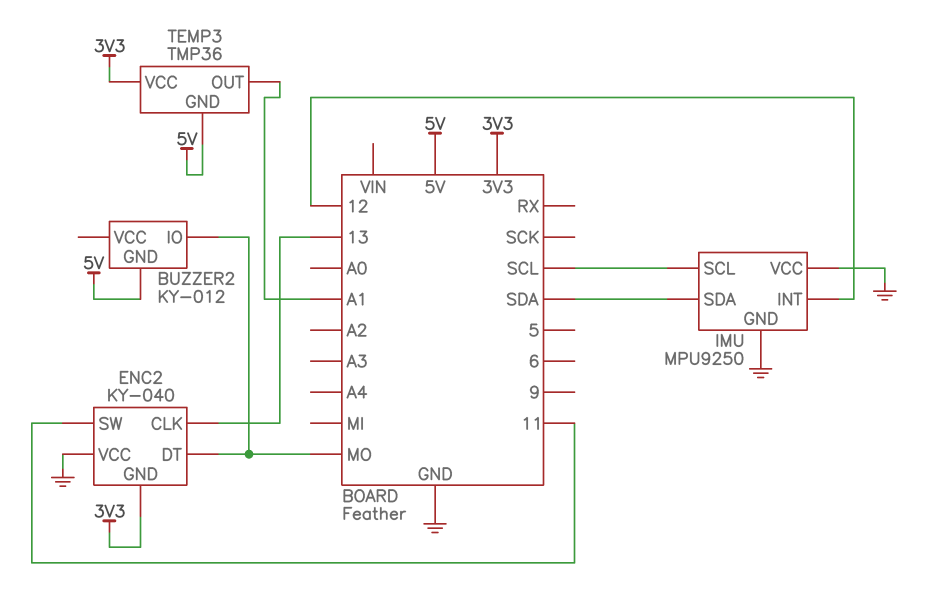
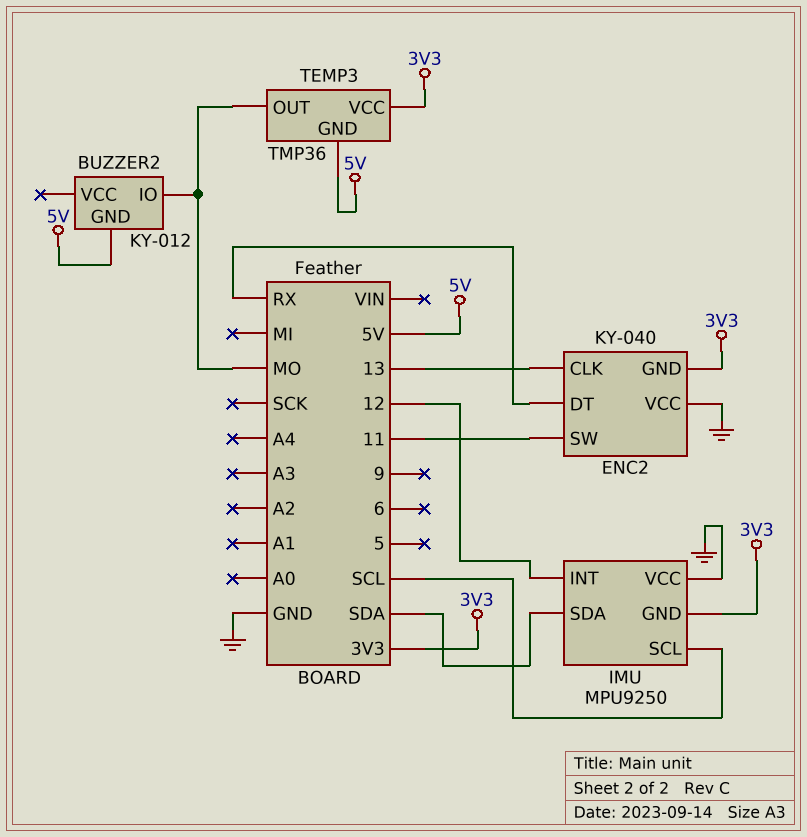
ENC2 pin DT: MO -> RX
IMU pin GND: GND -> 3V3
TEMP3 pin OUT: A1 -> MO

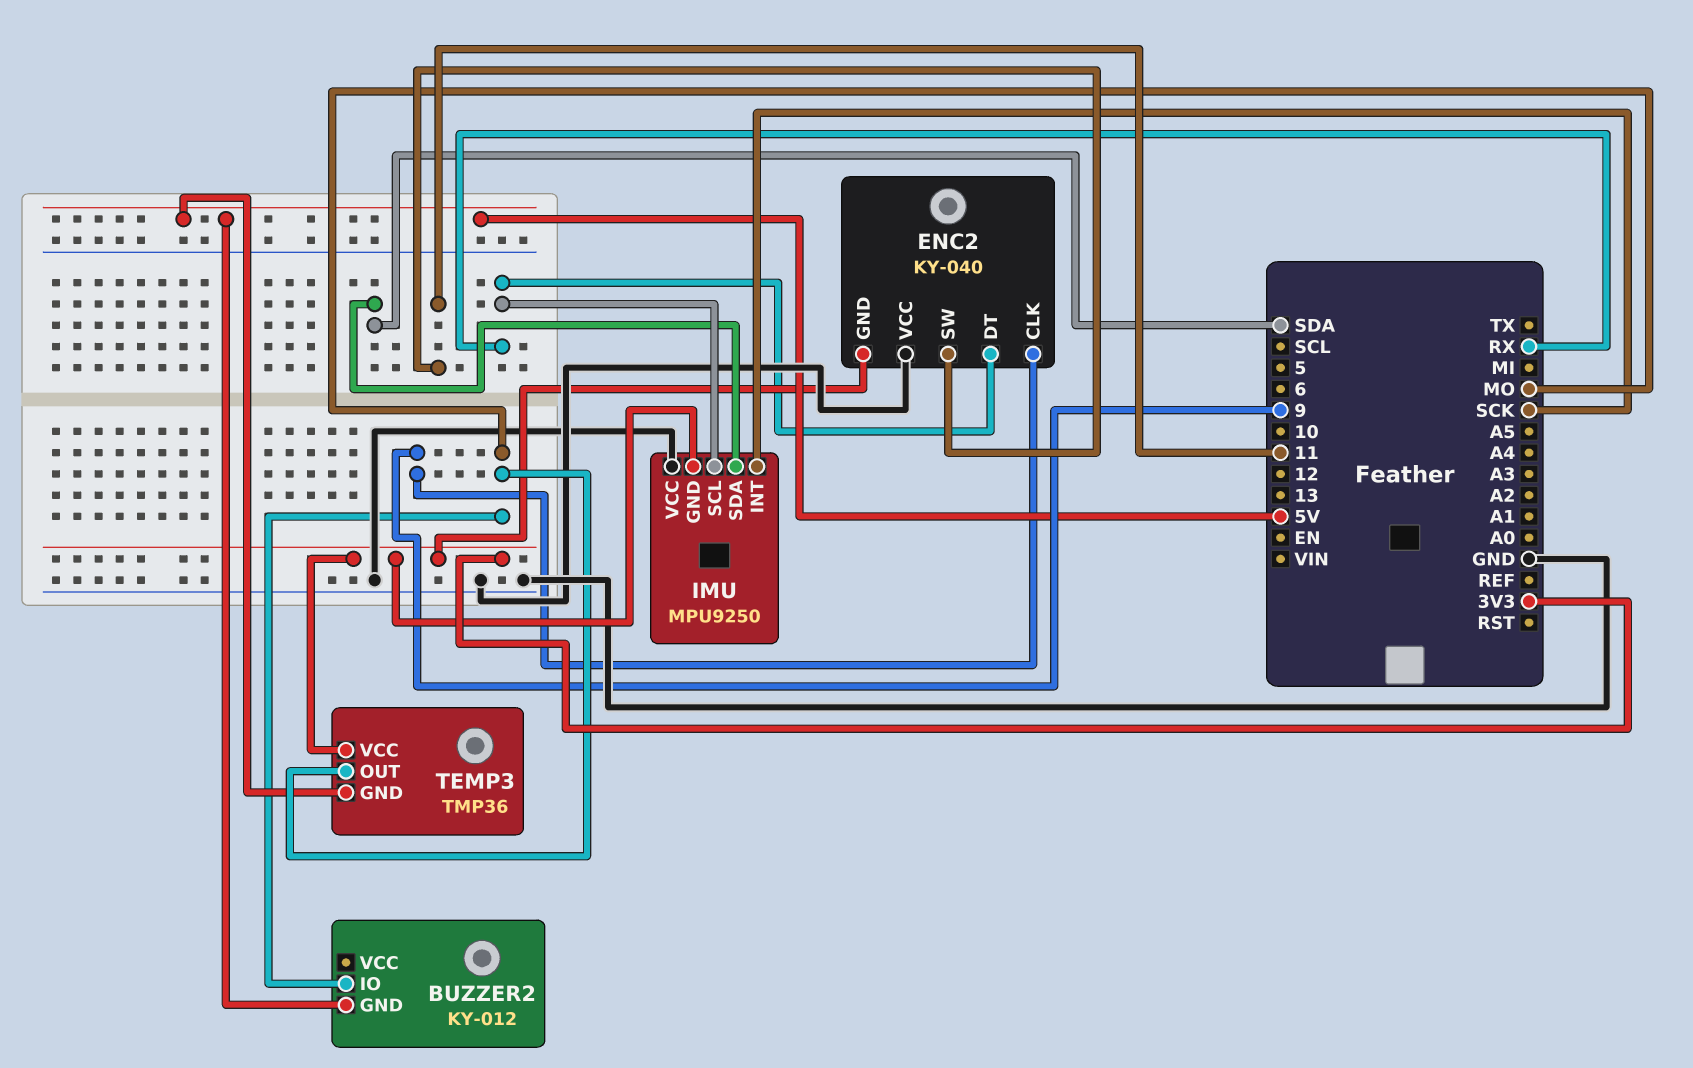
ENC2 pin CLK: 13 -> 9
IMU pin INT: 12 -> SCK
IMU pin SCL: SCL -> RX

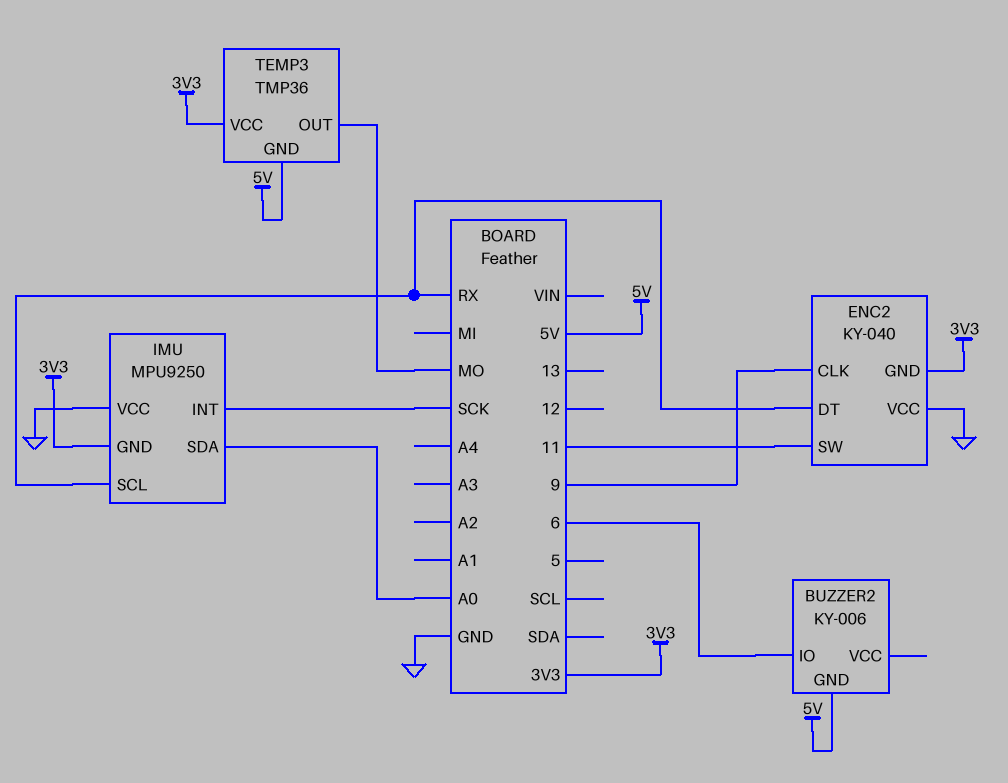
BUZZER2: KY-012 -> KY-006
BUZZER2 pin IO: MO -> 6
IMU pin SDA: SDA -> A0

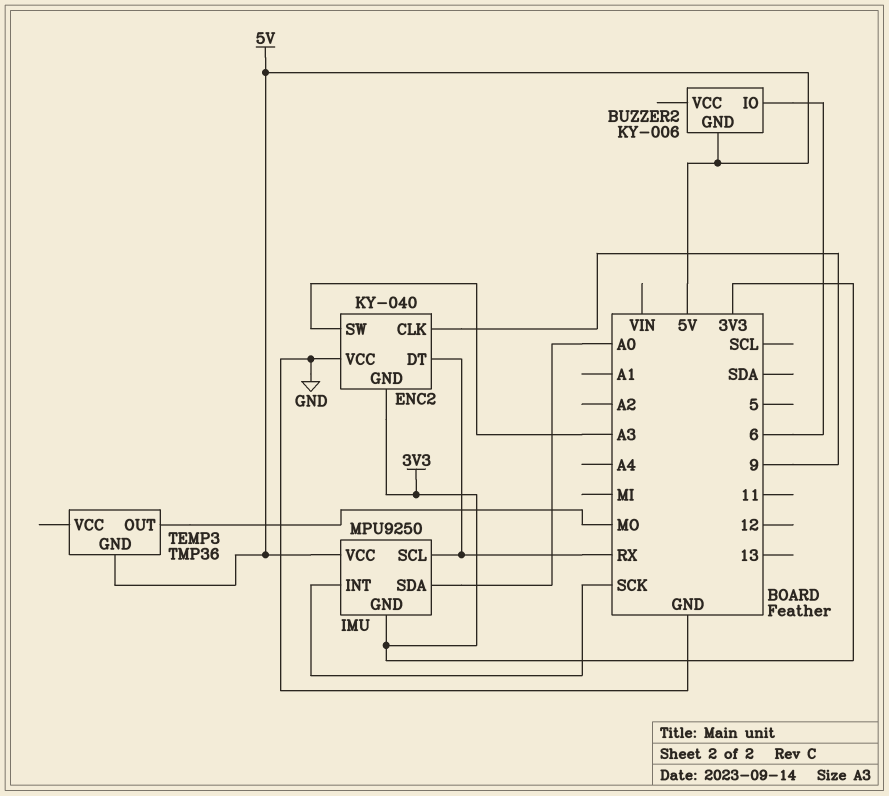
ENC2 pin SW: 11 -> A3
IMU pin VCC: GND -> 5V
TEMP3 pin VCC: 3V3 -> none

